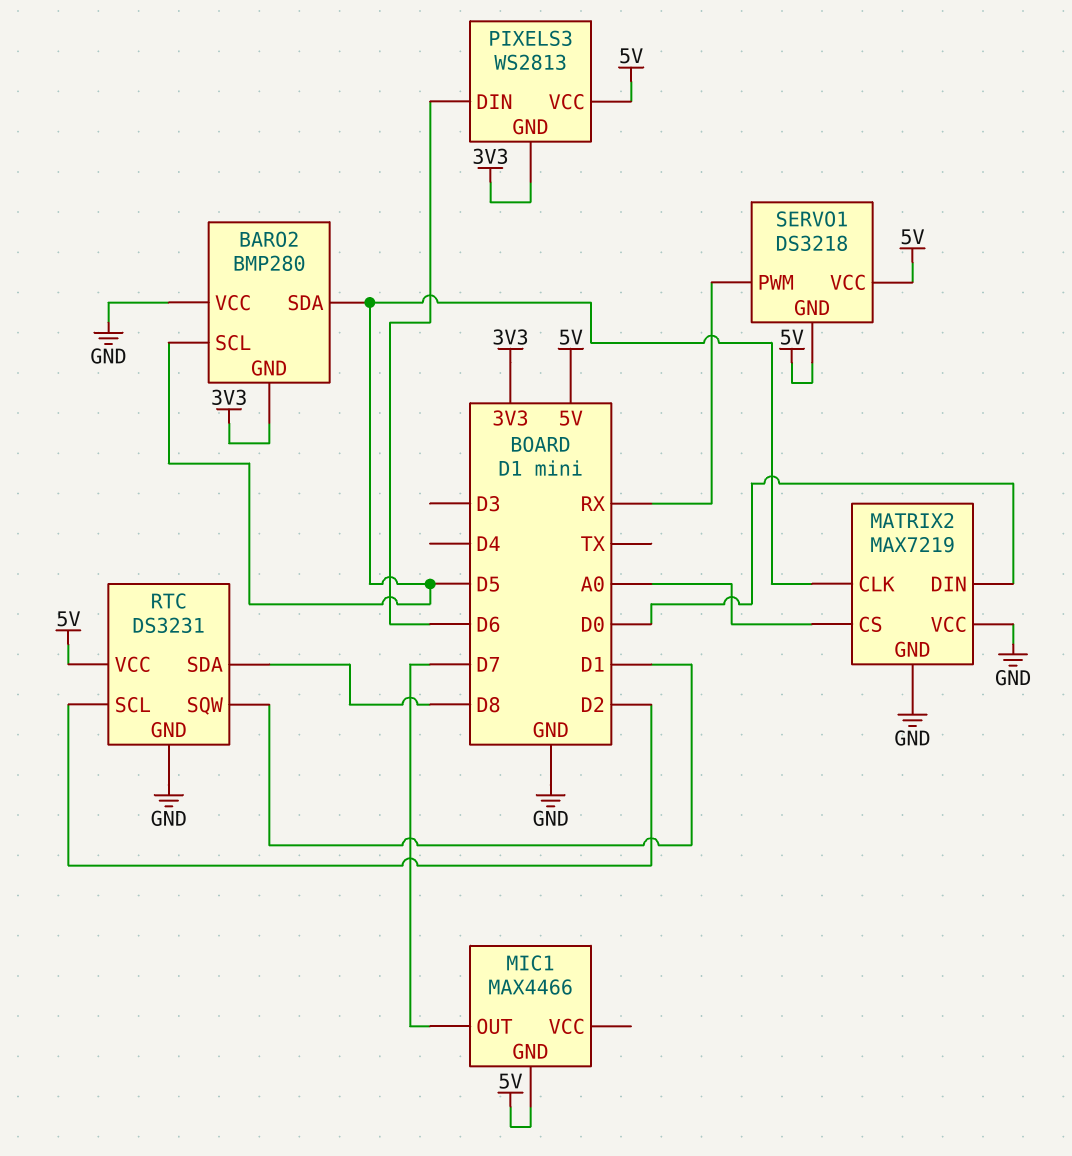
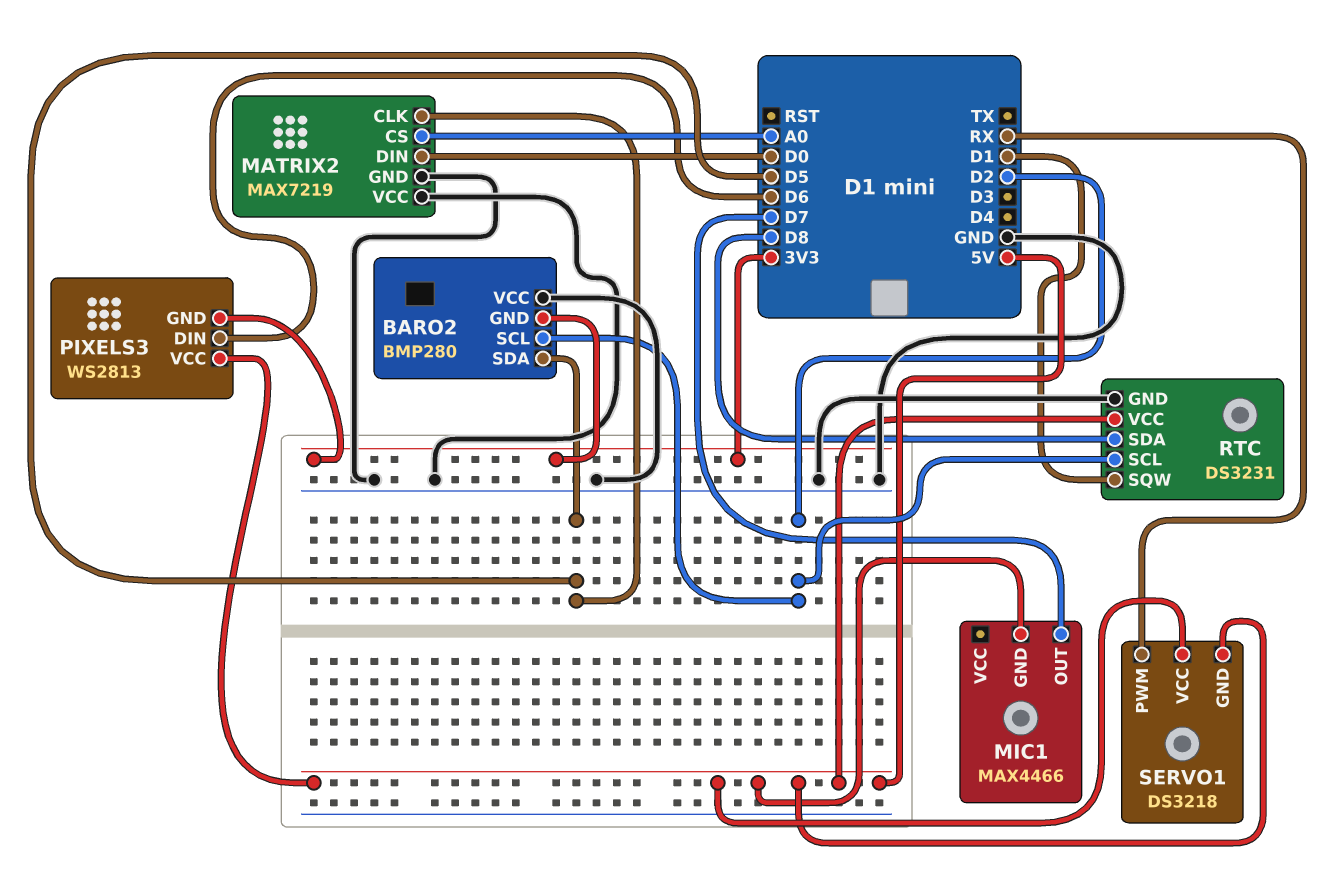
BARO2 pin SCL: D5 -> D2

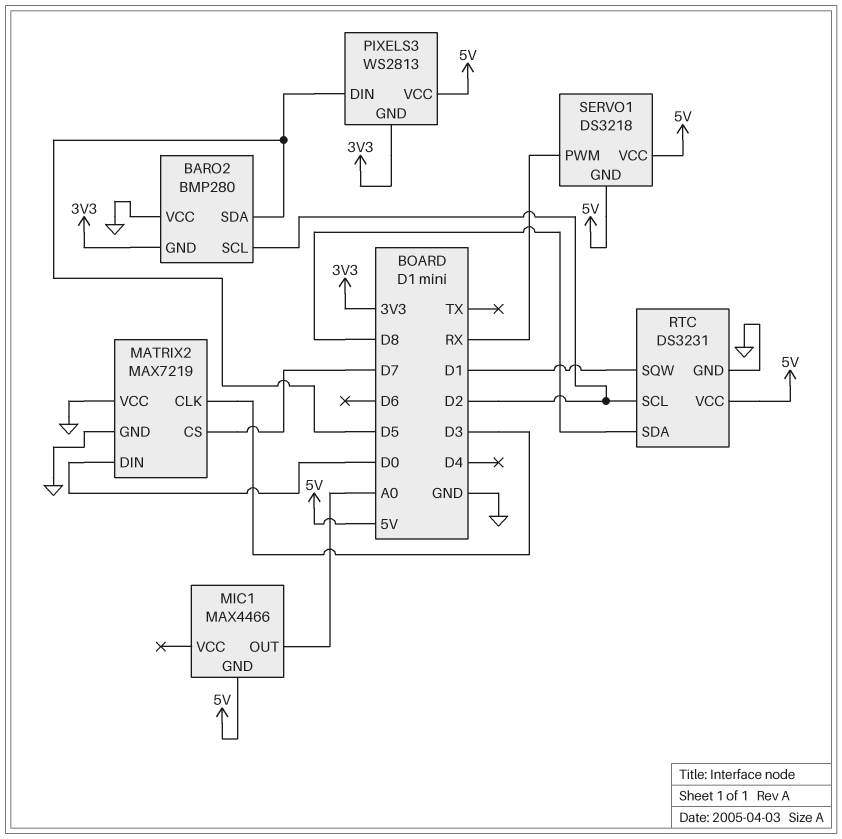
MATRIX2 pin CLK: D5 -> D3
MATRIX2 pin CS: A0 -> D7
MIC1 pin OUT: D7 -> A0
PIXELS3 pin DIN: D6 -> D5

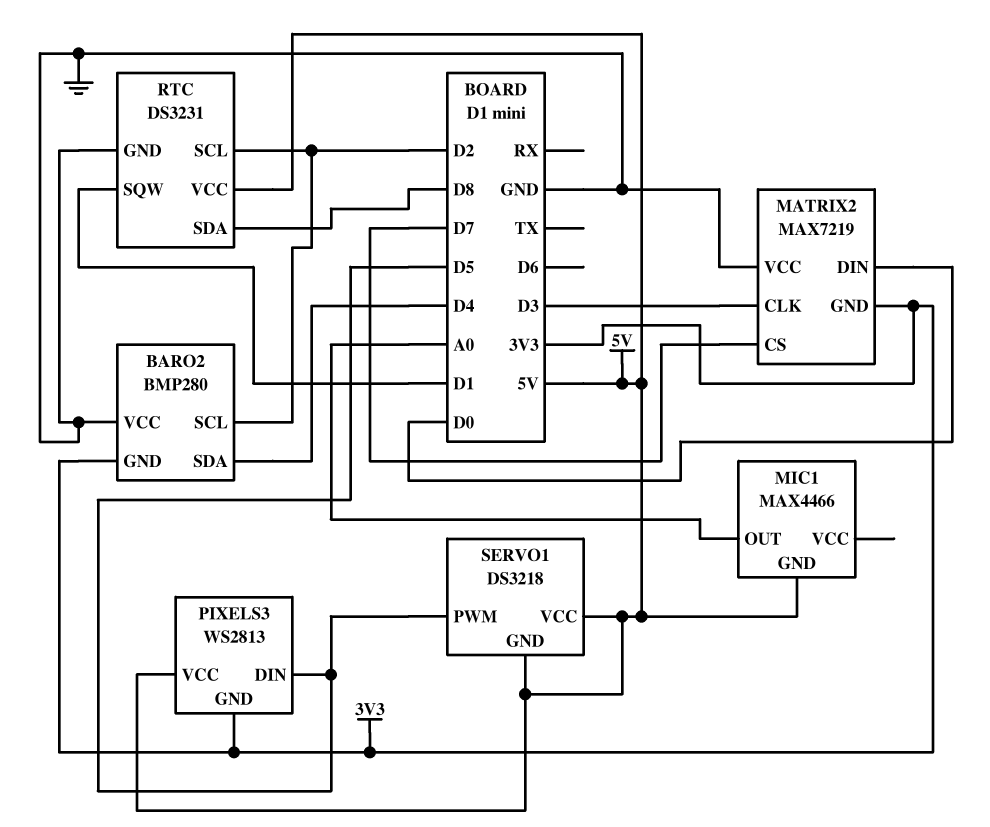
BARO2 pin SDA: D5 -> D4
MATRIX2 pin GND: GND -> 3V3
SERVO1 pin PWM: RX -> D5

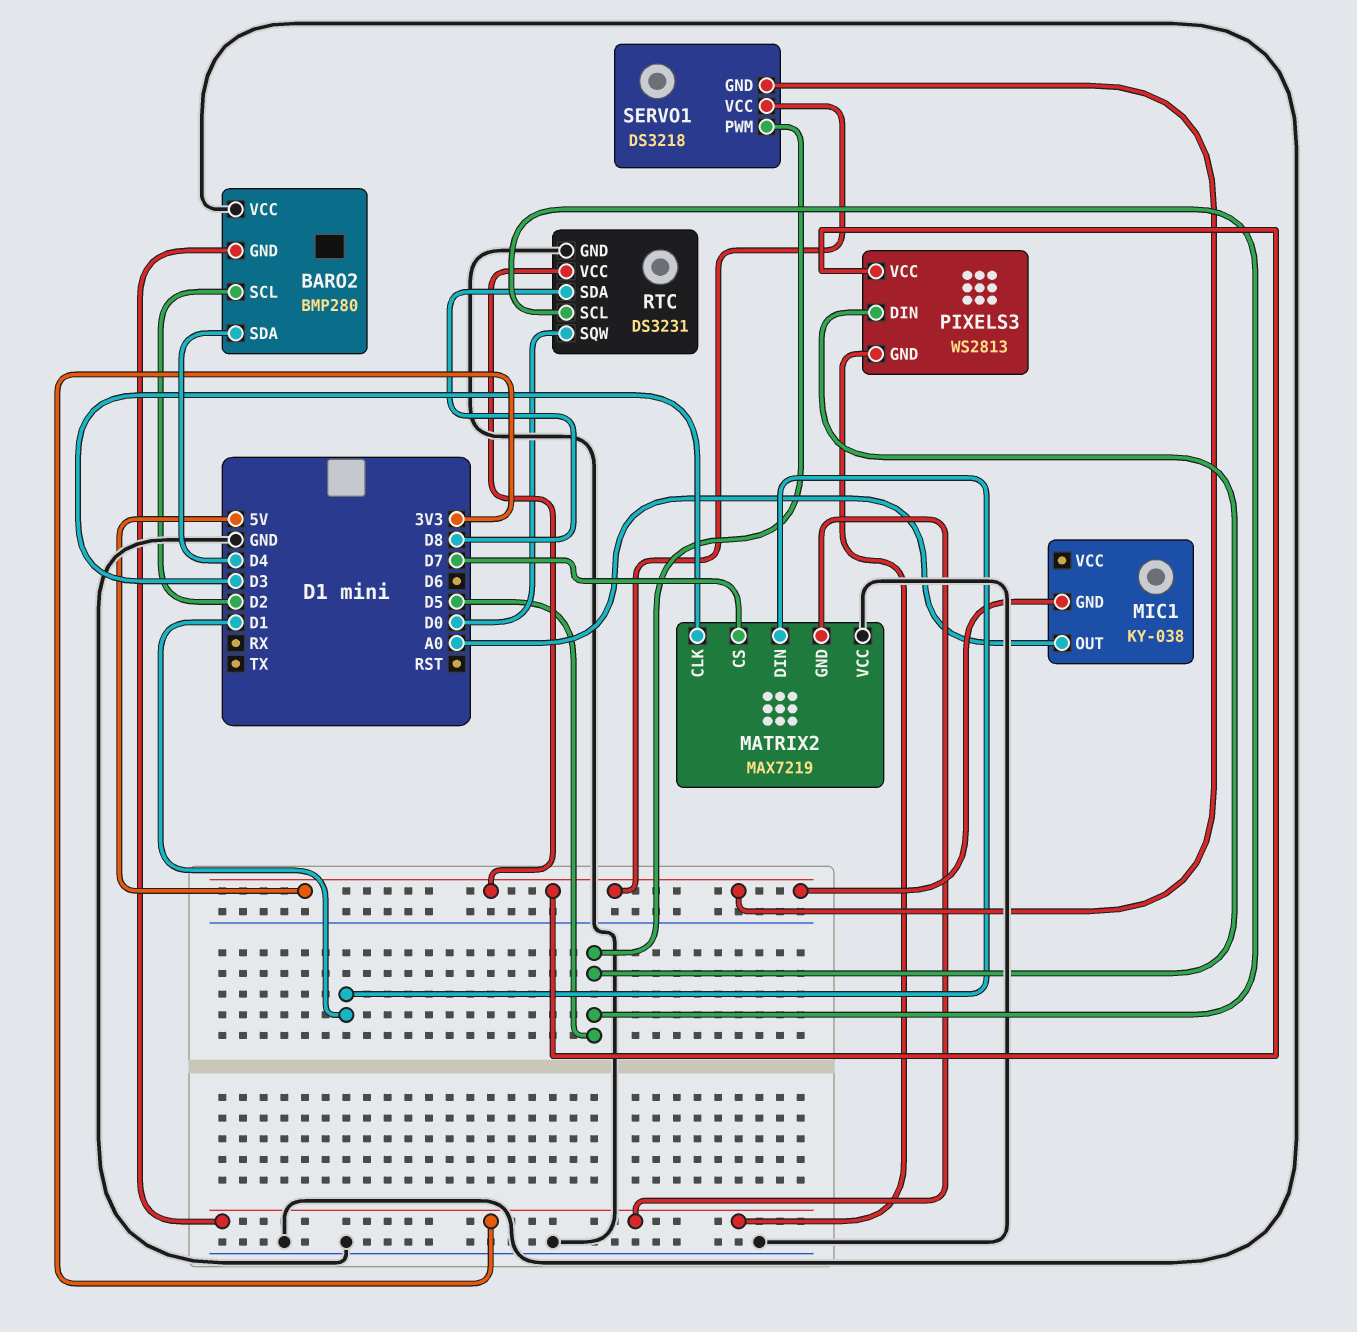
MATRIX2 pin DIN: D0 -> D1
MIC1: MAX4466 -> KY-038
RTC pin SCL: D2 -> D5
RTC pin SQW: D1 -> D0

